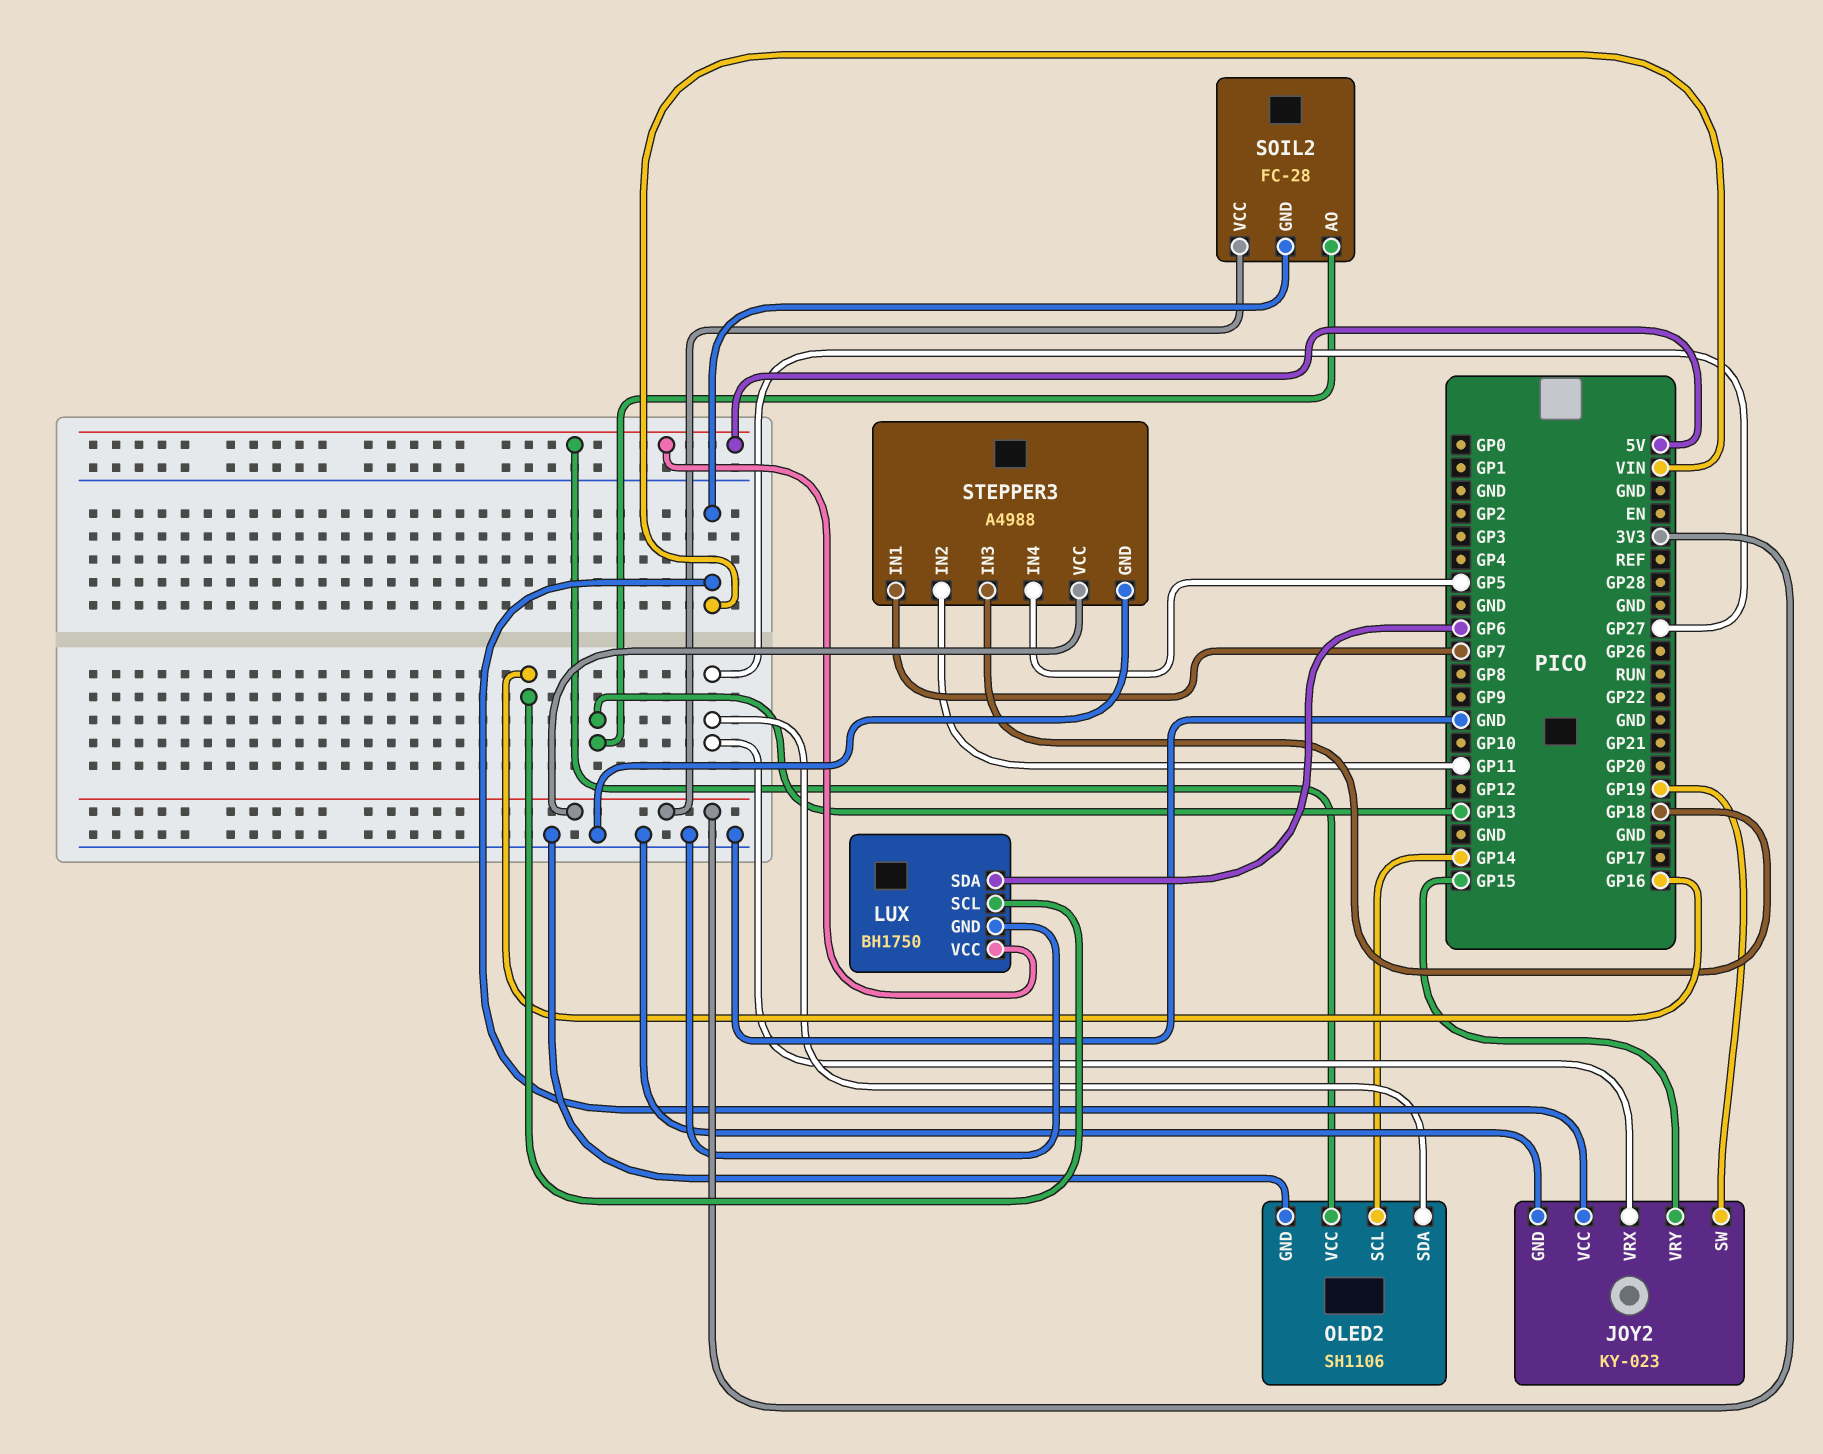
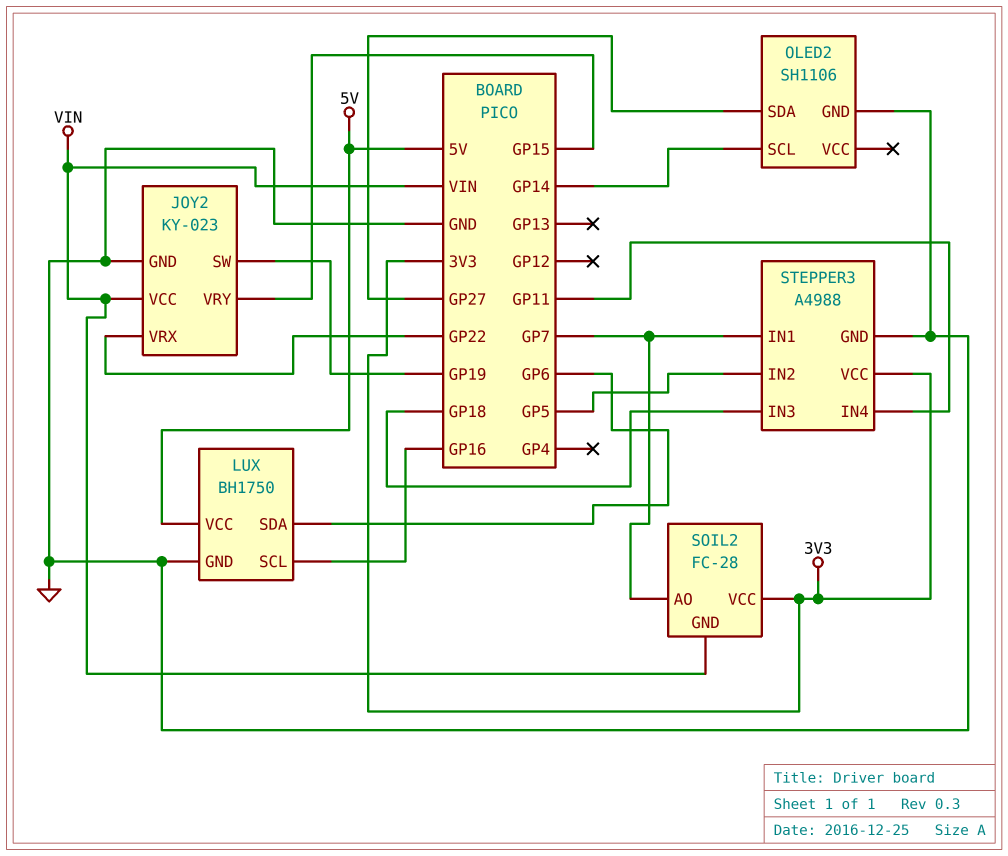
JOY2 pin VRX: GP27 -> GP22
OLED2 pin VCC: 5V -> none
SOIL2 pin AO: GP13 -> GP7
STEPPER3 pin IN2: GP11 -> GP5
STEPPER3 pin IN4: GP5 -> GP11

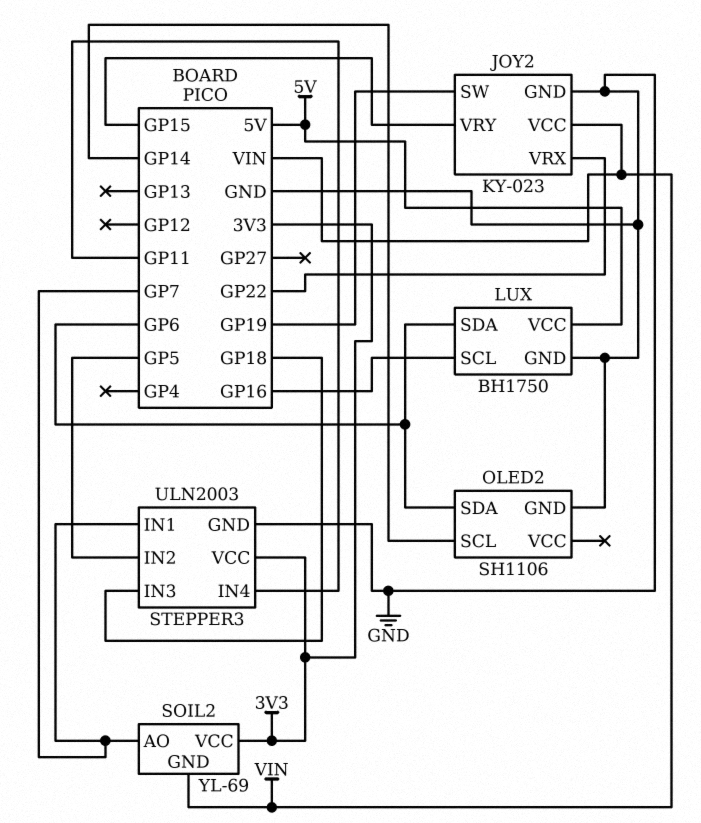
OLED2 pin SDA: GP27 -> GP6
SOIL2: FC-28 -> YL-69
STEPPER3: A4988 -> ULN2003

